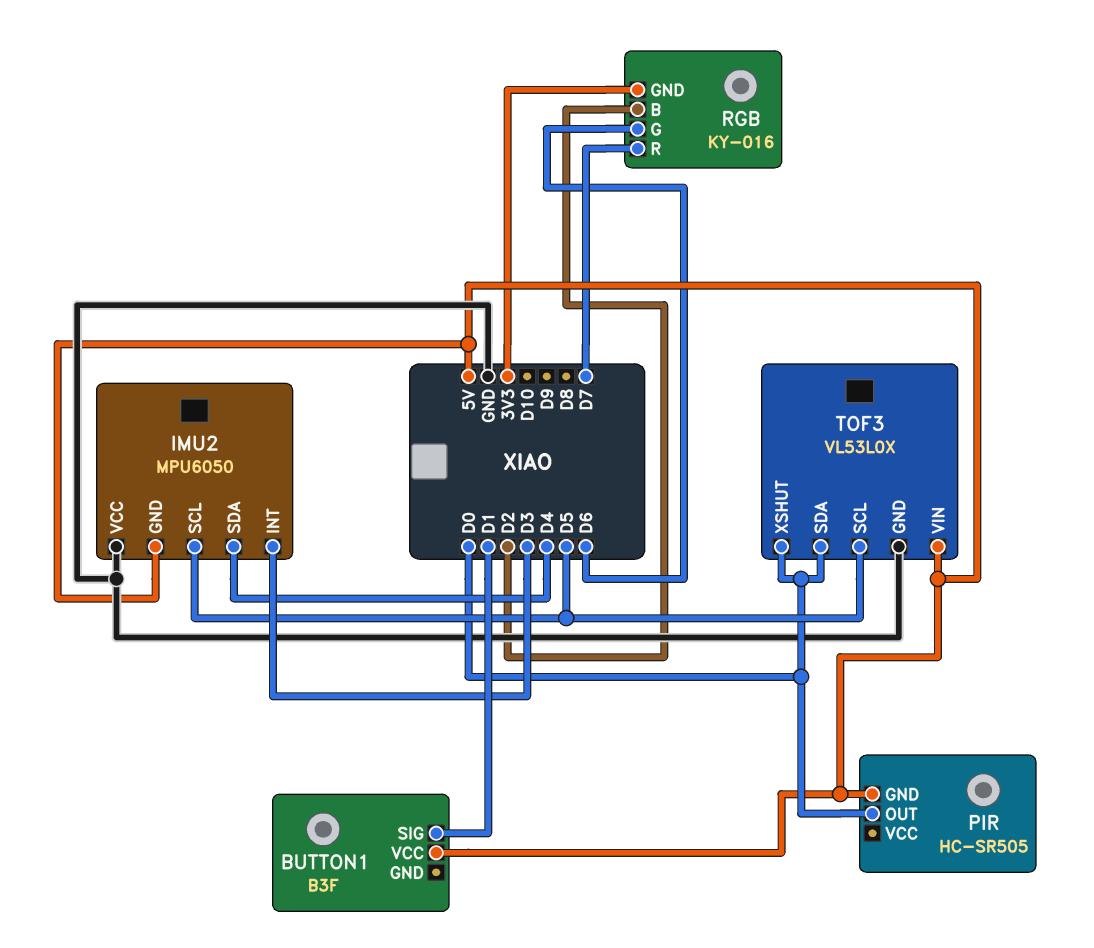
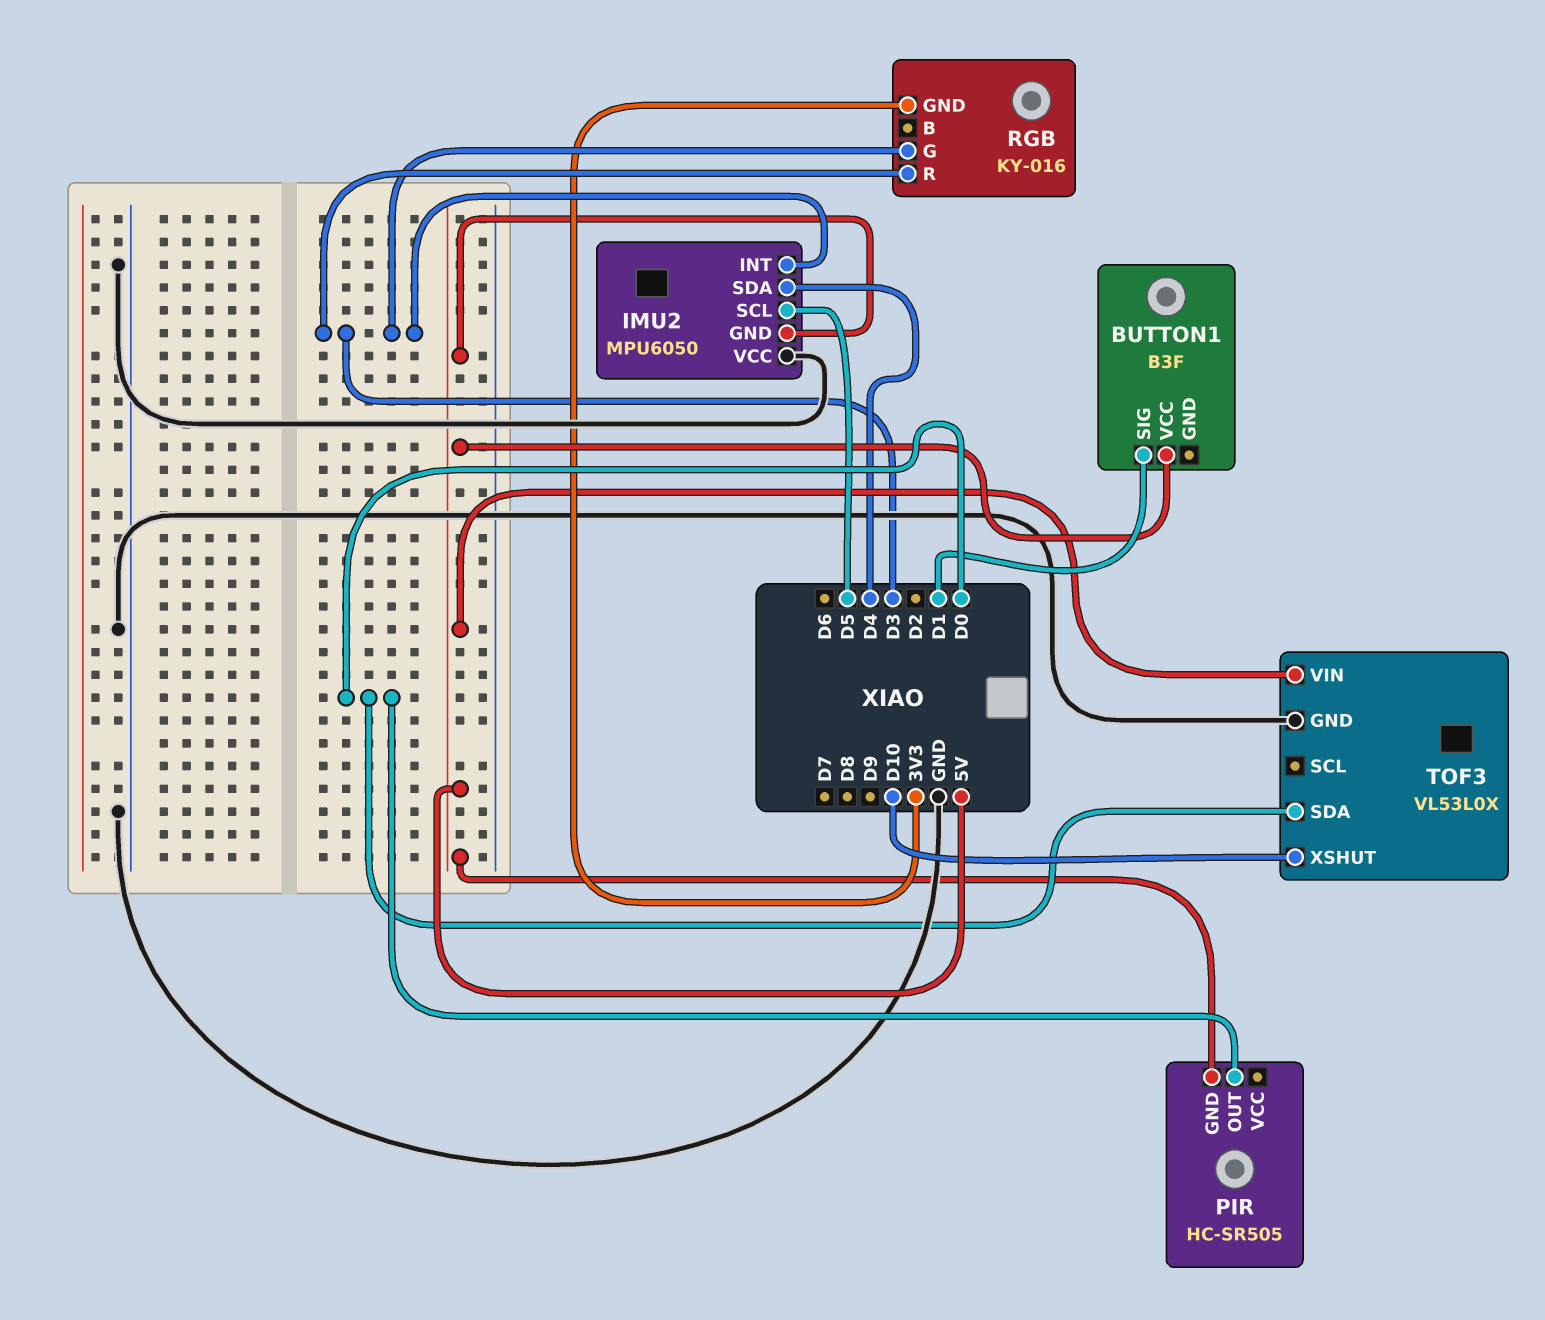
RGB pin B: D2 -> none
RGB pin G: D6 -> D3
RGB pin R: D7 -> D3
TOF3 pin SCL: D5 -> none
TOF3 pin XSHUT: D0 -> D10

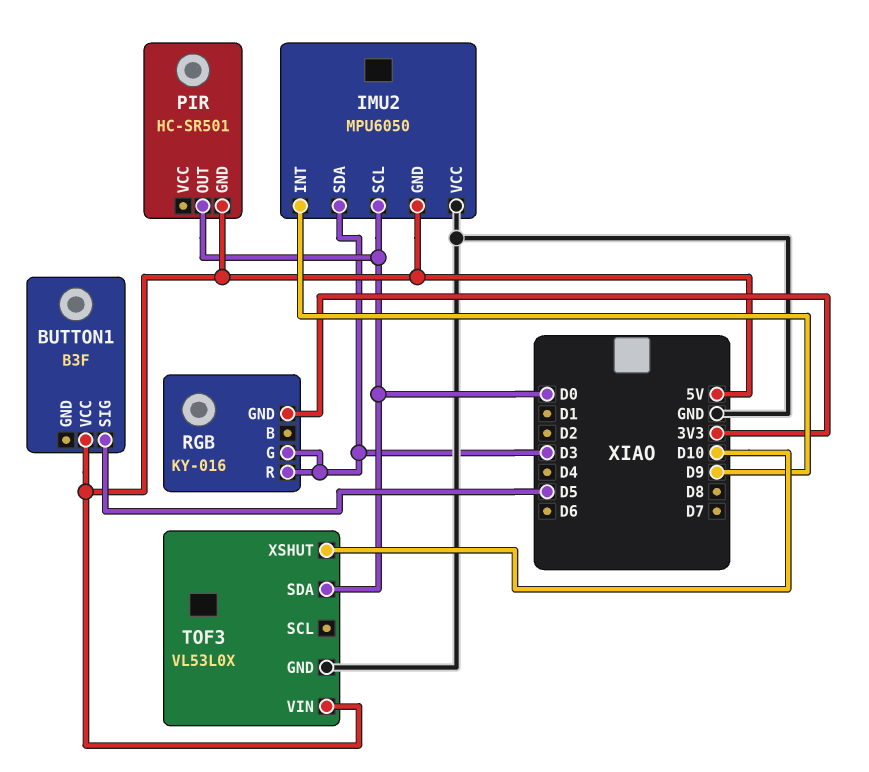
BUTTON1 pin SIG: D1 -> D5
IMU2 pin INT: D3 -> D9
IMU2 pin SCL: D5 -> D0
IMU2 pin SDA: D4 -> D3
PIR: HC-SR505 -> HC-SR501

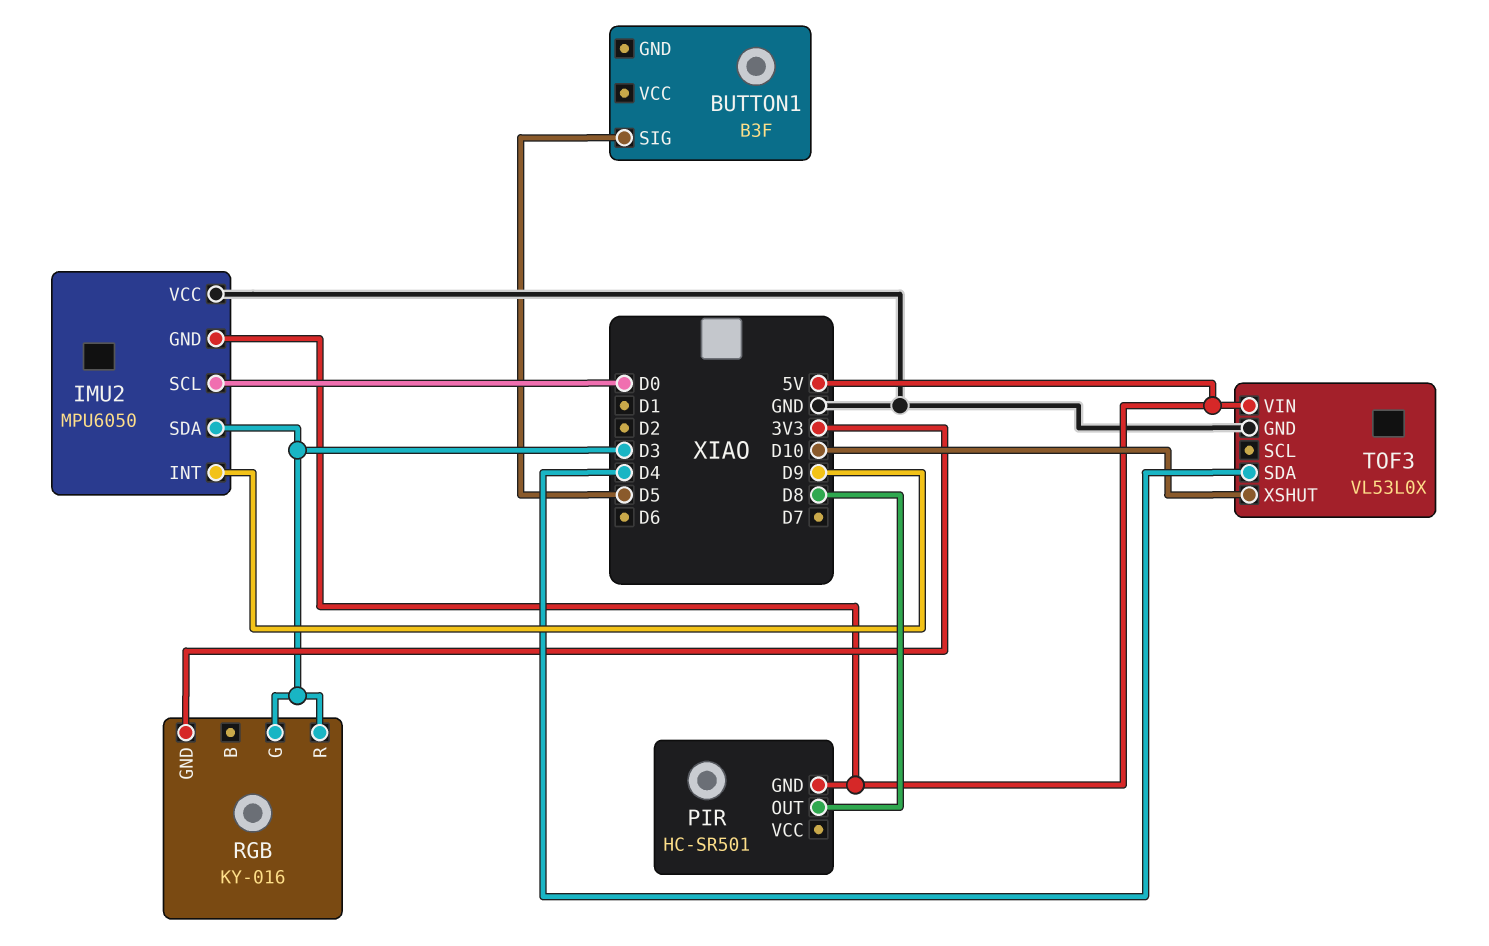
BUTTON1 pin VCC: 5V -> none
PIR pin OUT: D0 -> D8
TOF3 pin SDA: D0 -> D4

